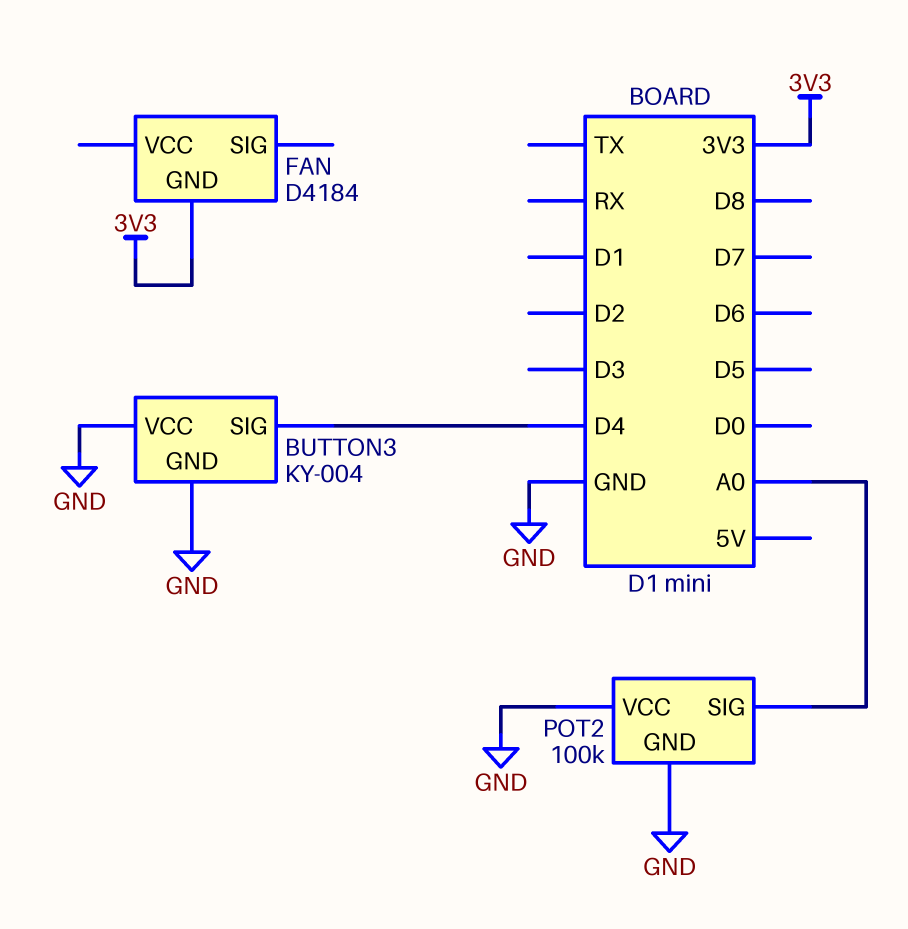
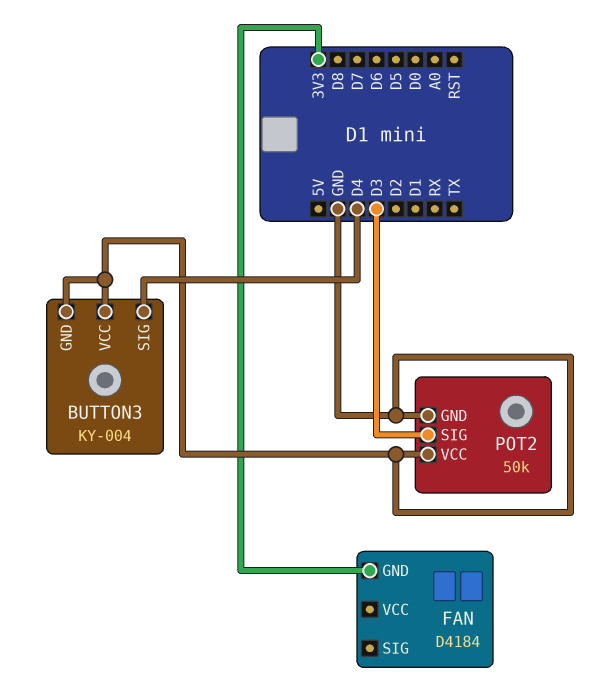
POT2: 100k -> 50k
POT2 pin SIG: A0 -> D3

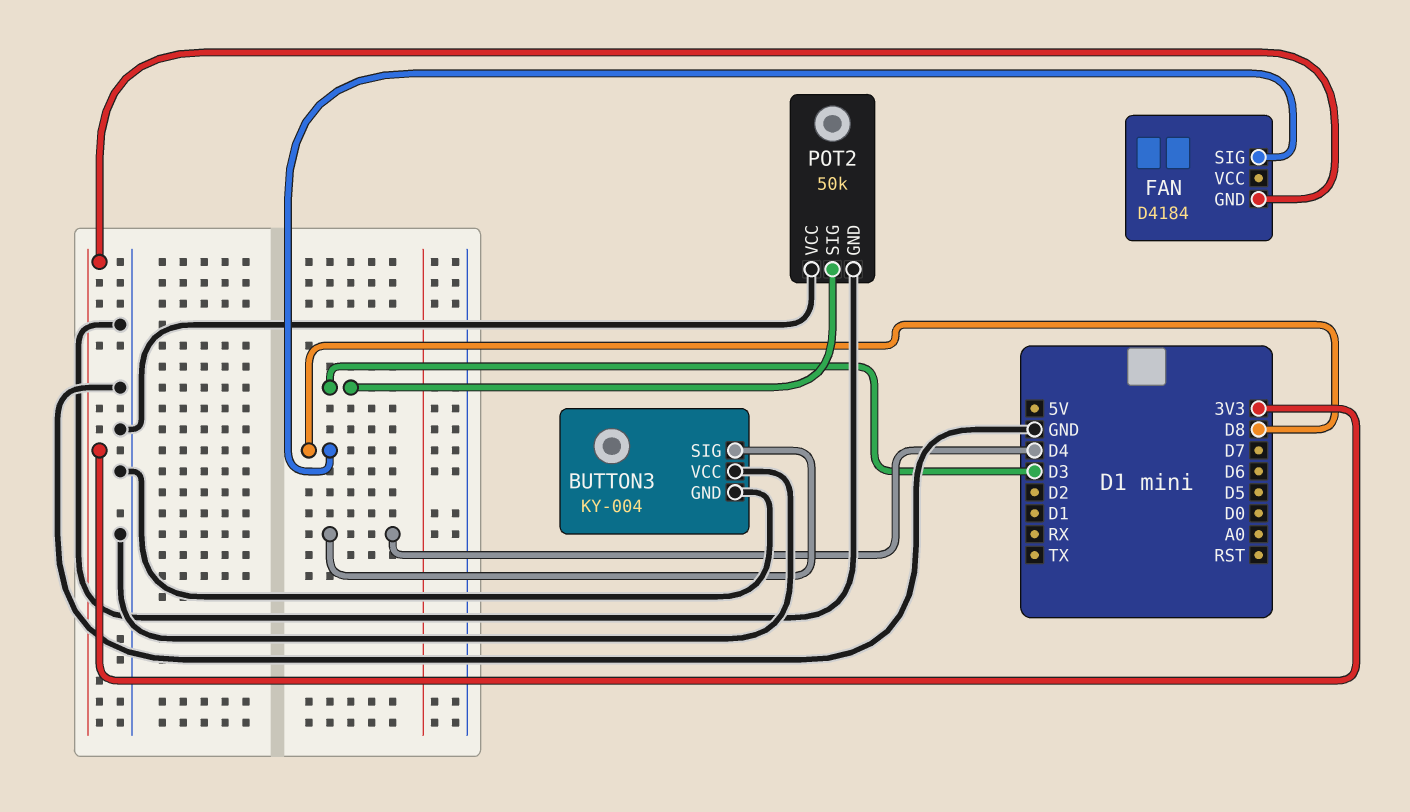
FAN pin SIG: none -> D8

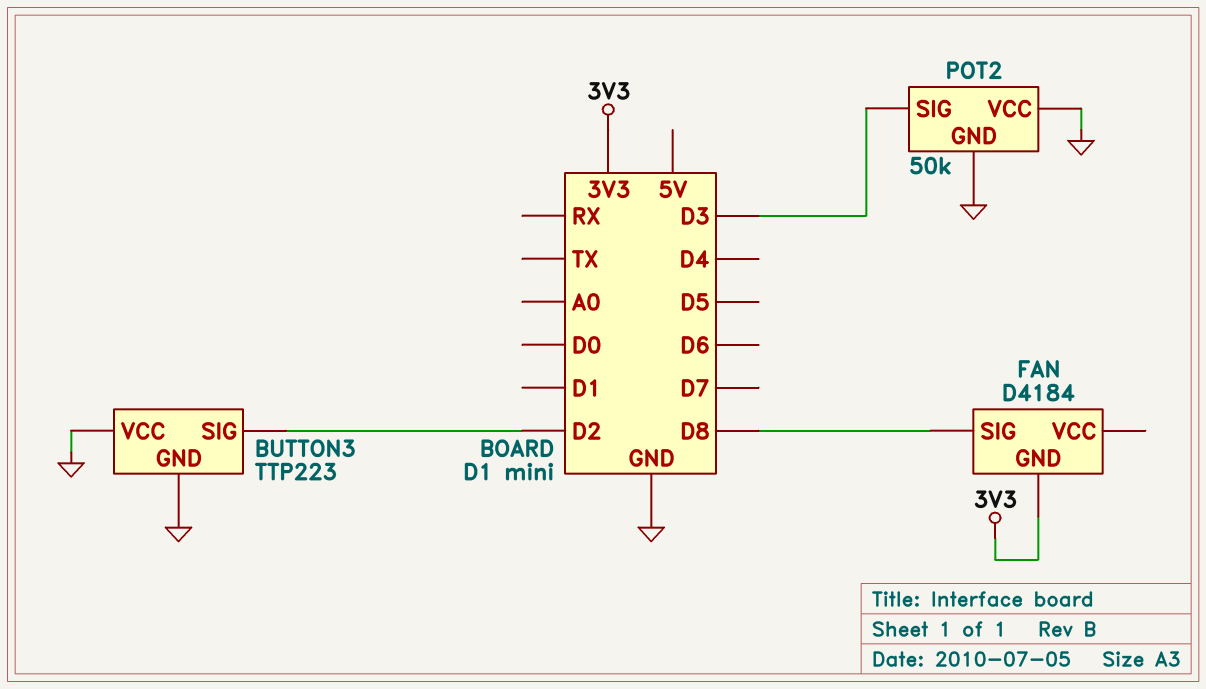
BUTTON3: KY-004 -> TTP223
BUTTON3 pin SIG: D4 -> D2

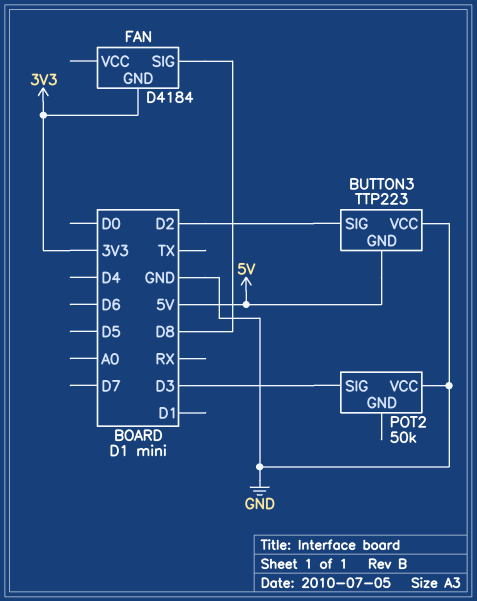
BUTTON3 pin GND: GND -> 5V
POT2 pin GND: GND -> none

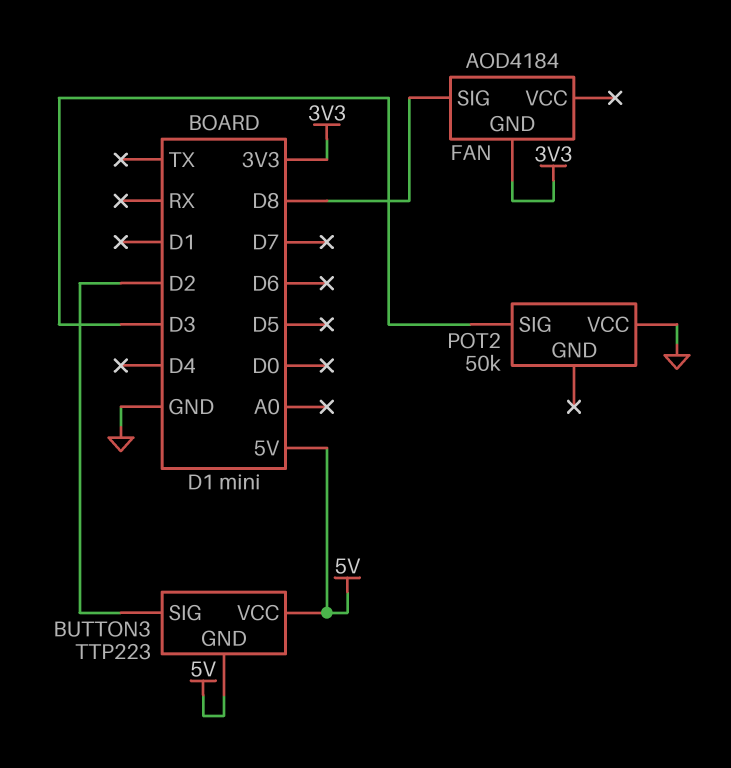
BUTTON3 pin VCC: GND -> 5V
FAN: D4184 -> AOD4184

